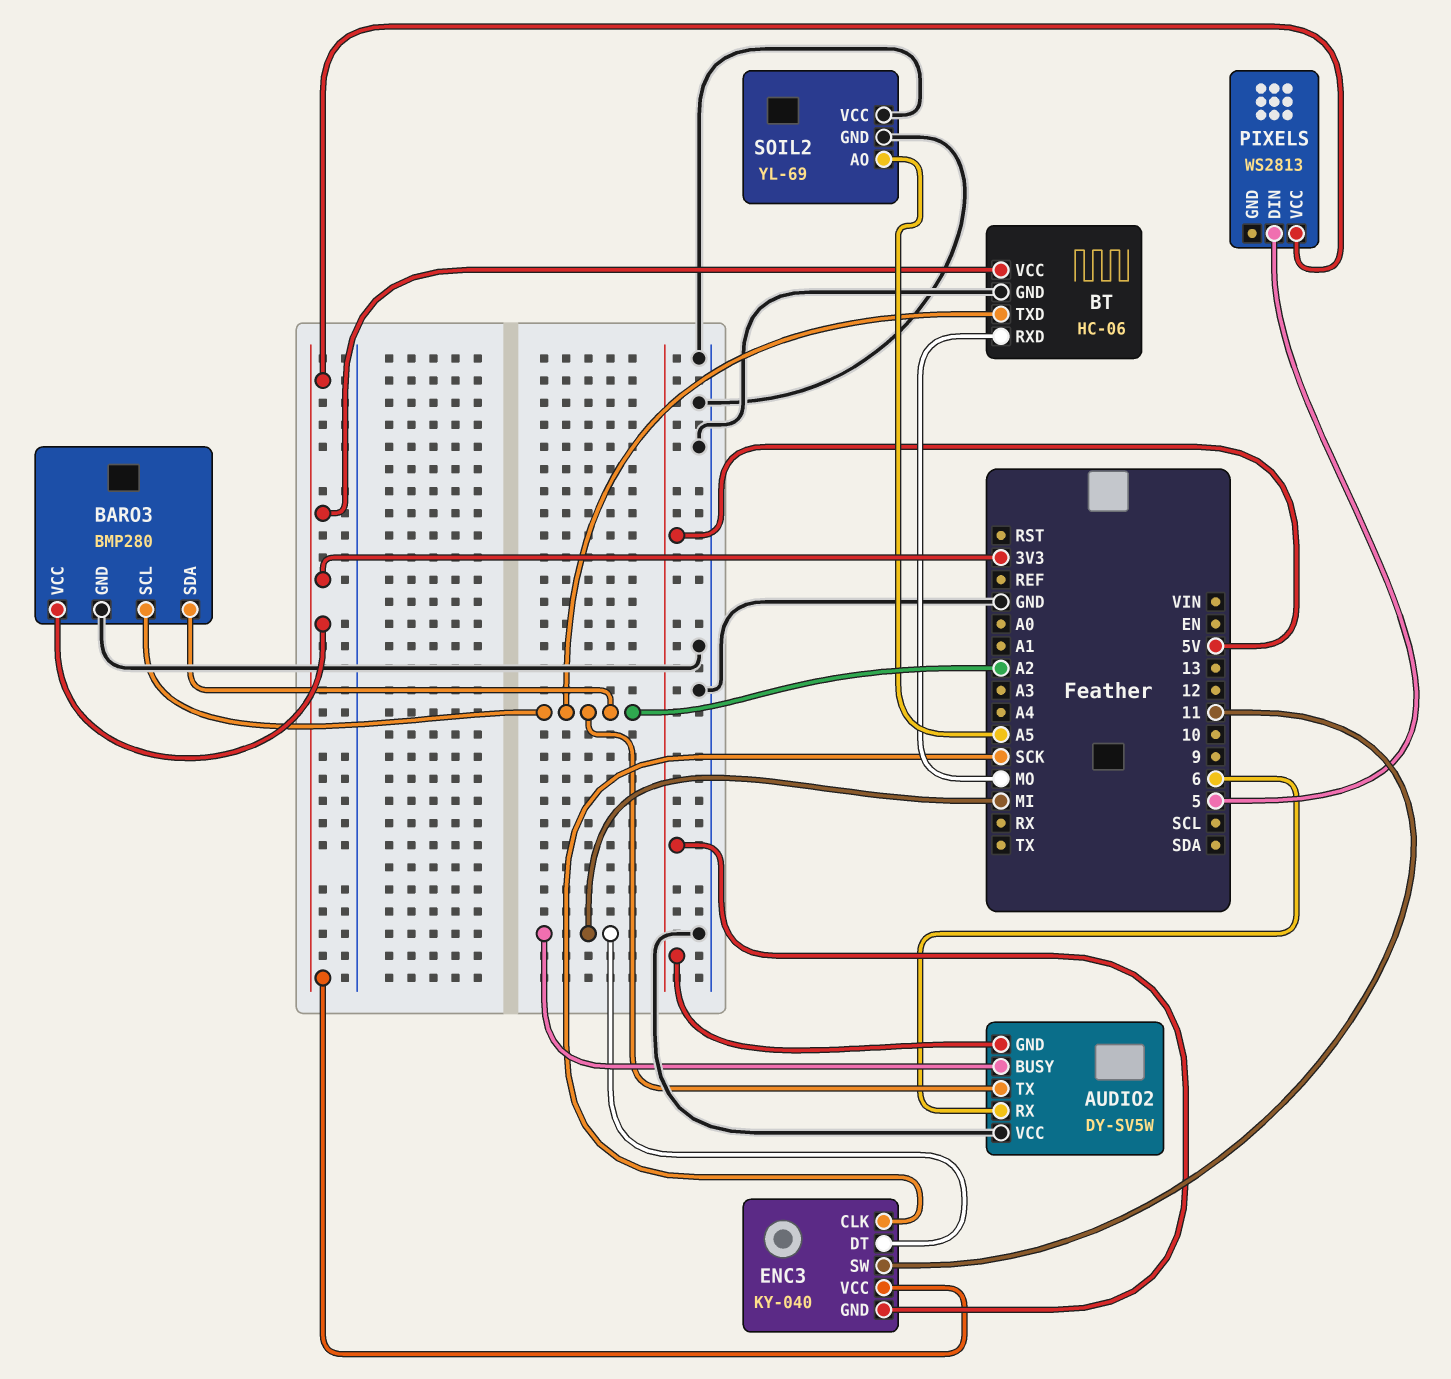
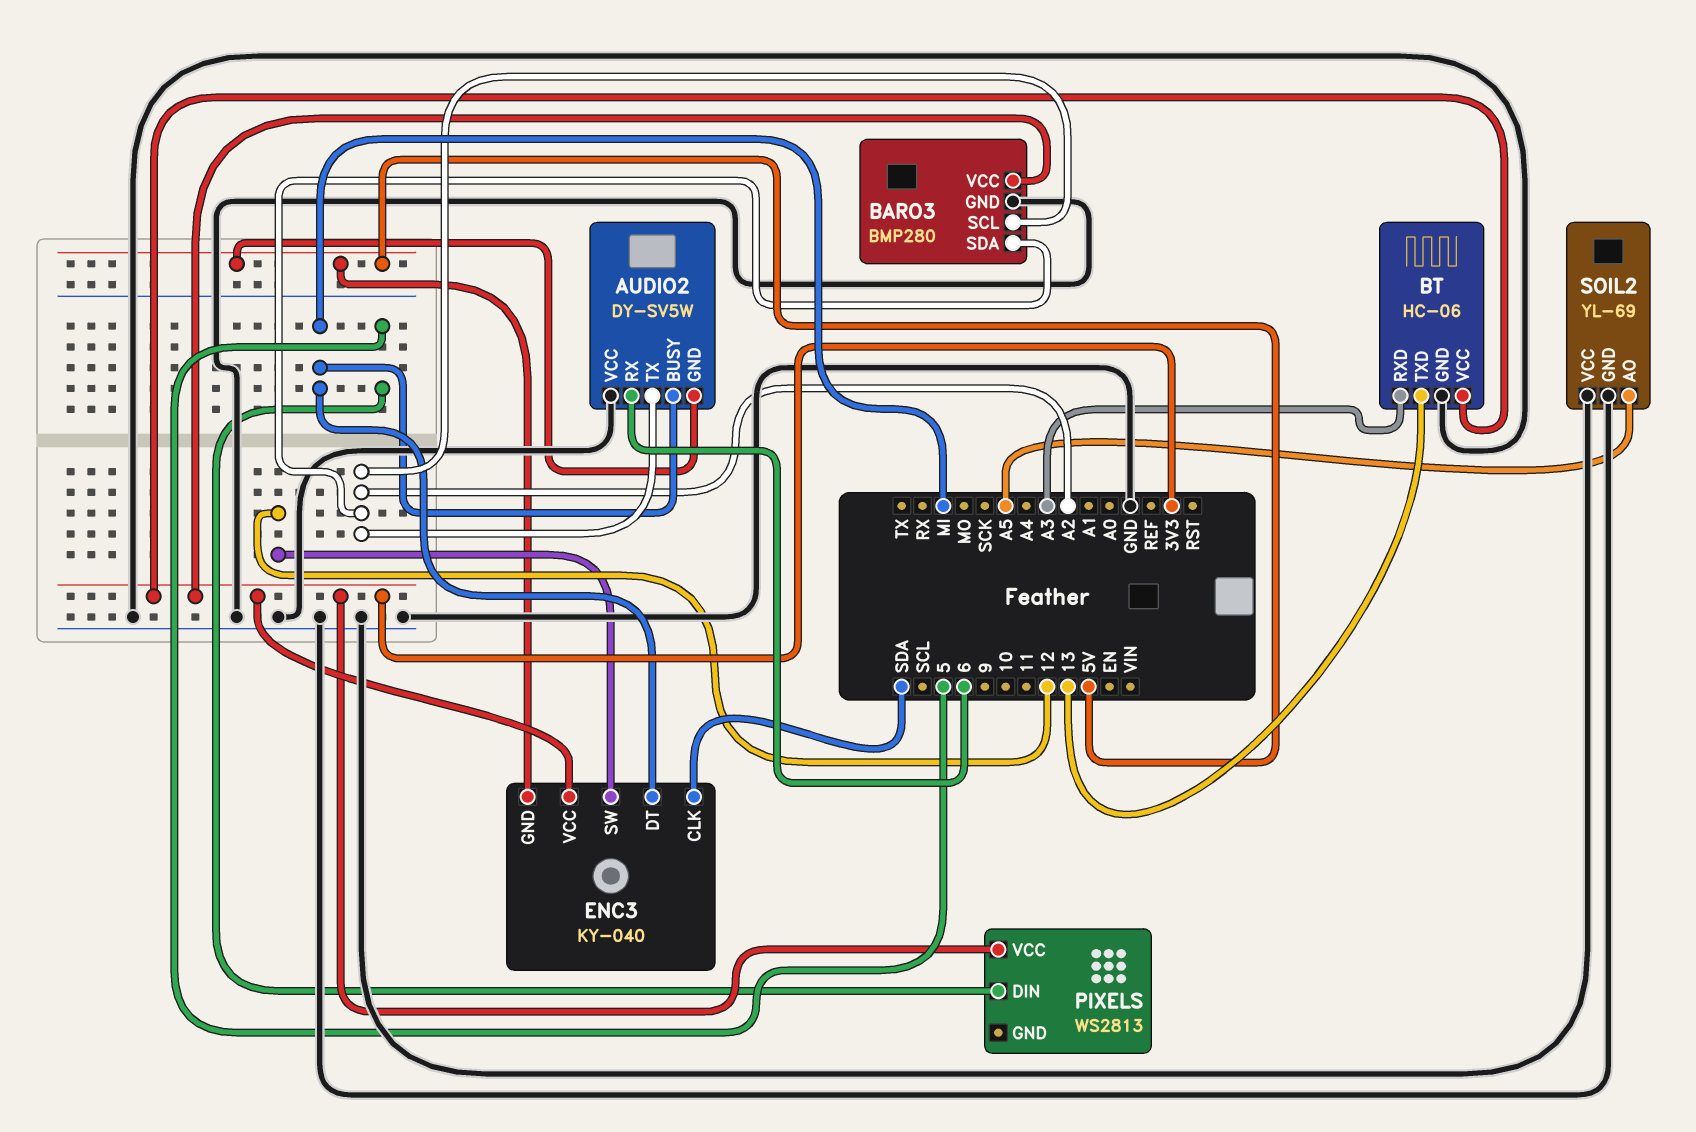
BT pin RXD: MO -> A3
BT pin TXD: A2 -> 13
ENC3 pin CLK: SCK -> SDA
ENC3 pin SW: 11 -> 12

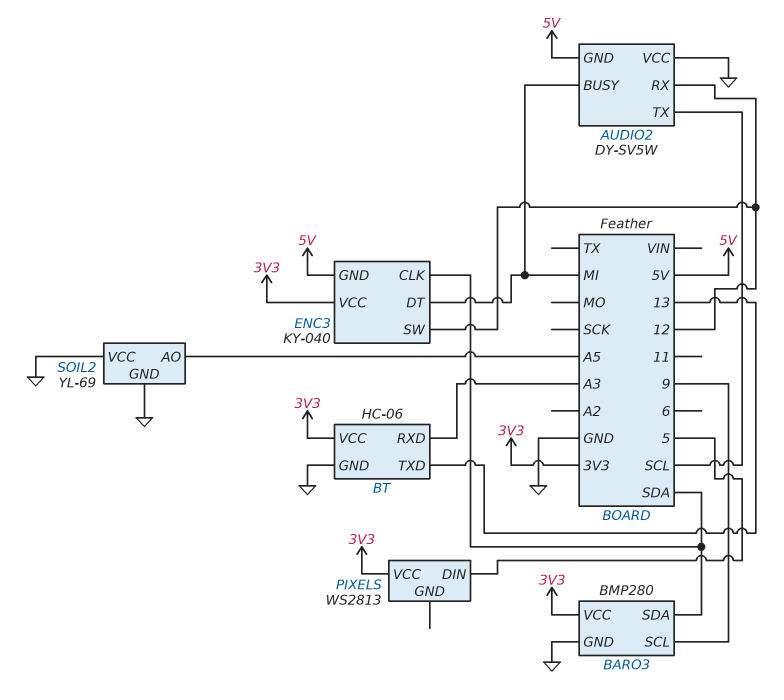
AUDIO2 pin RX: 6 -> 12
AUDIO2 pin TX: A2 -> SCL
BARO3 pin SCL: A2 -> 9
BARO3 pin SDA: A2 -> SDA

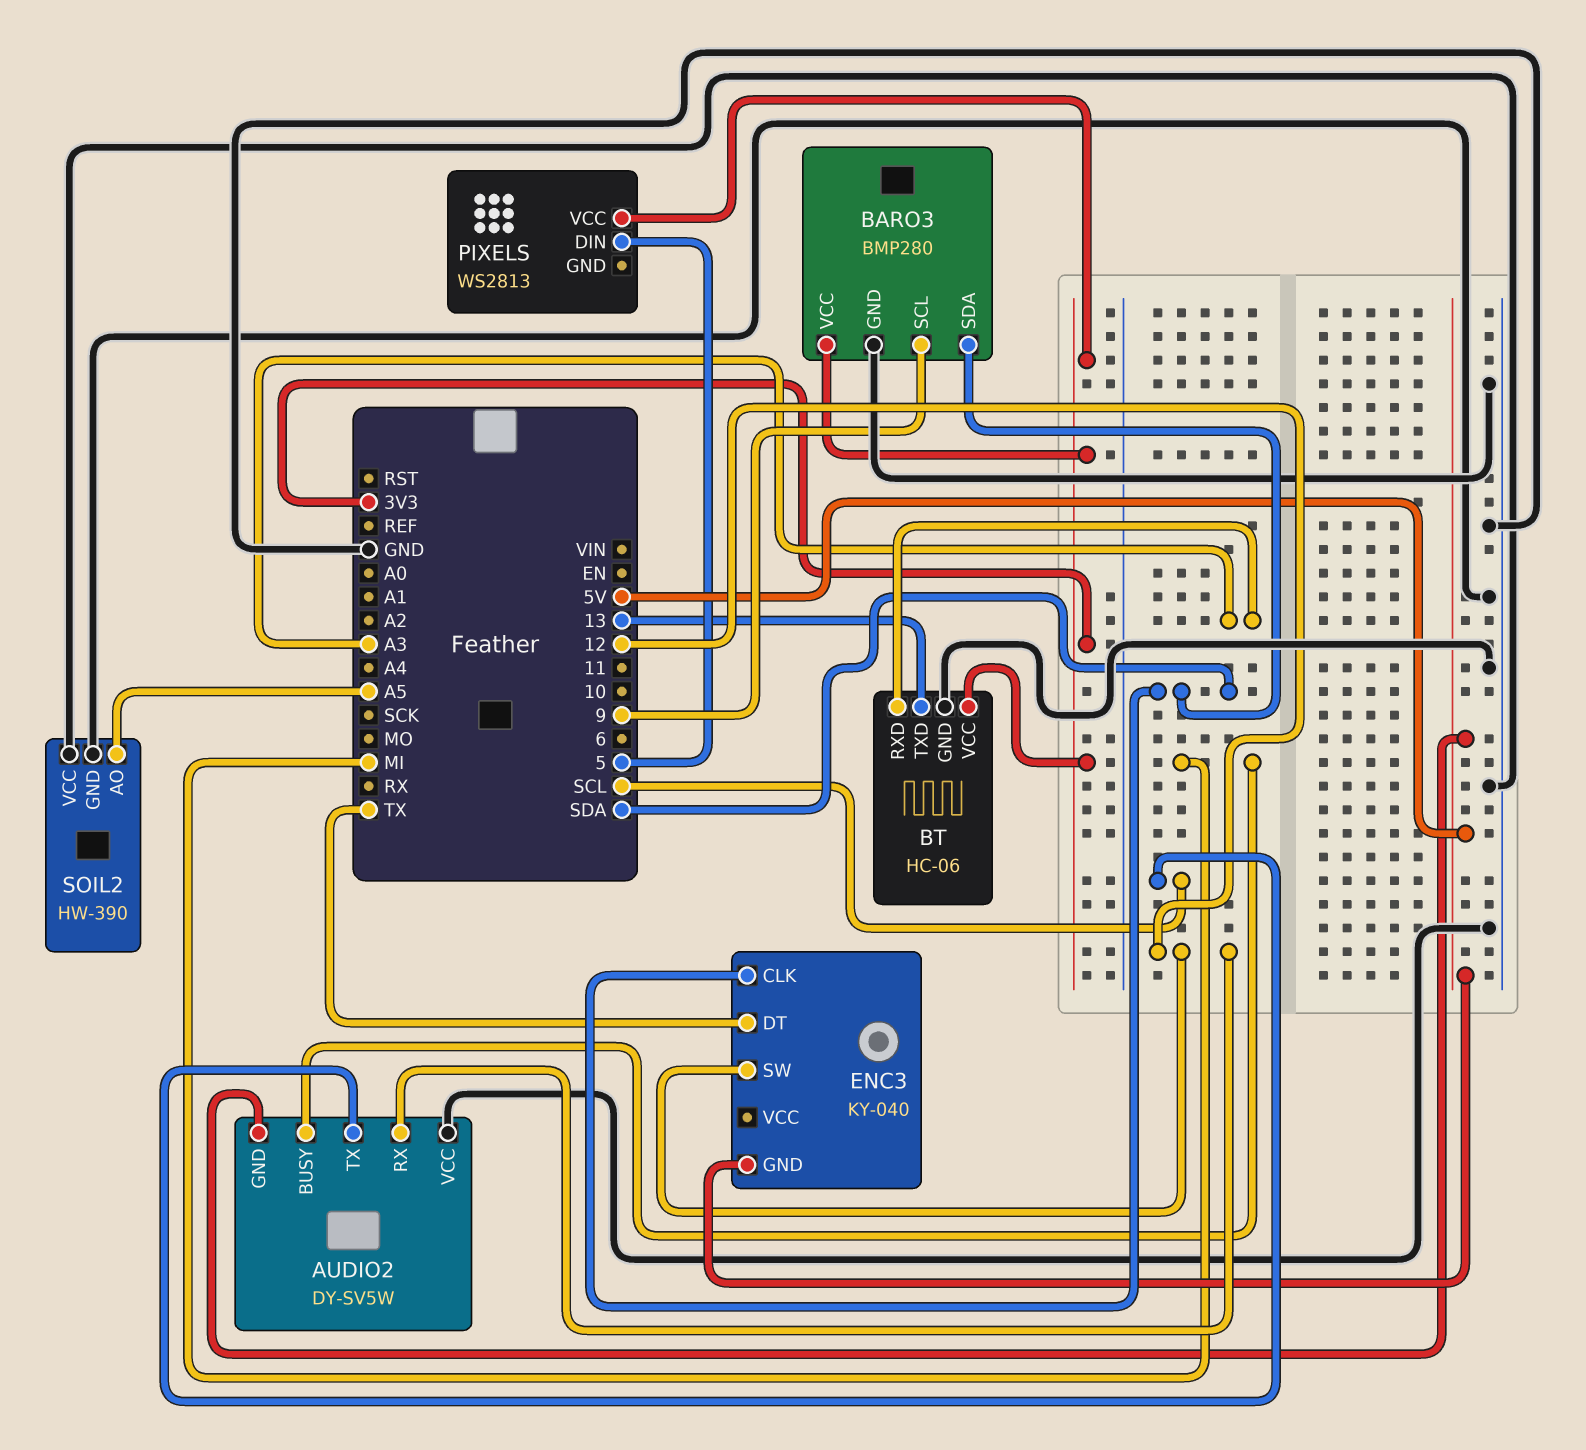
ENC3 pin DT: MI -> TX
ENC3 pin VCC: 3V3 -> none
SOIL2: YL-69 -> HW-390

